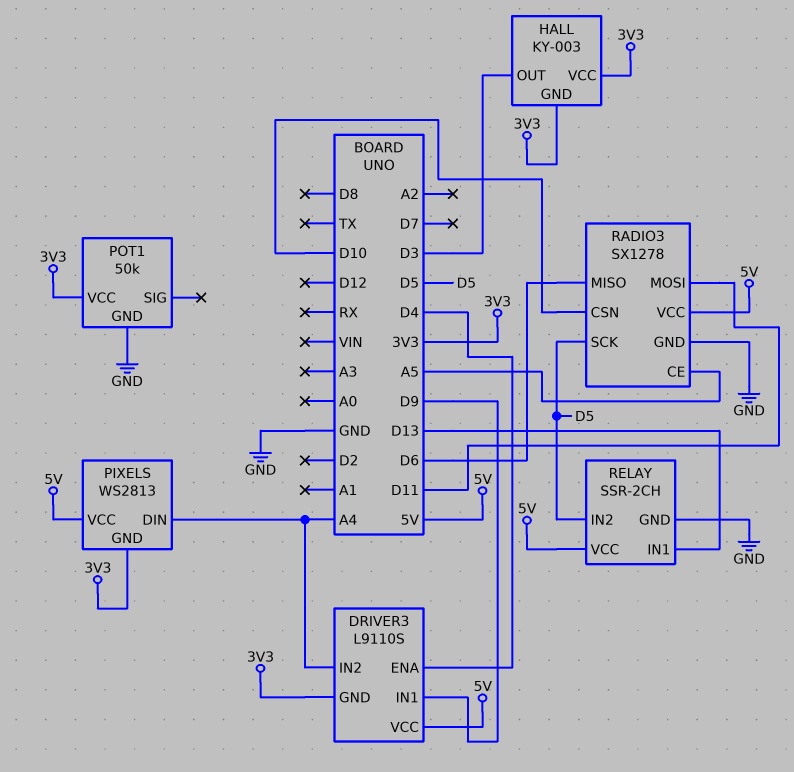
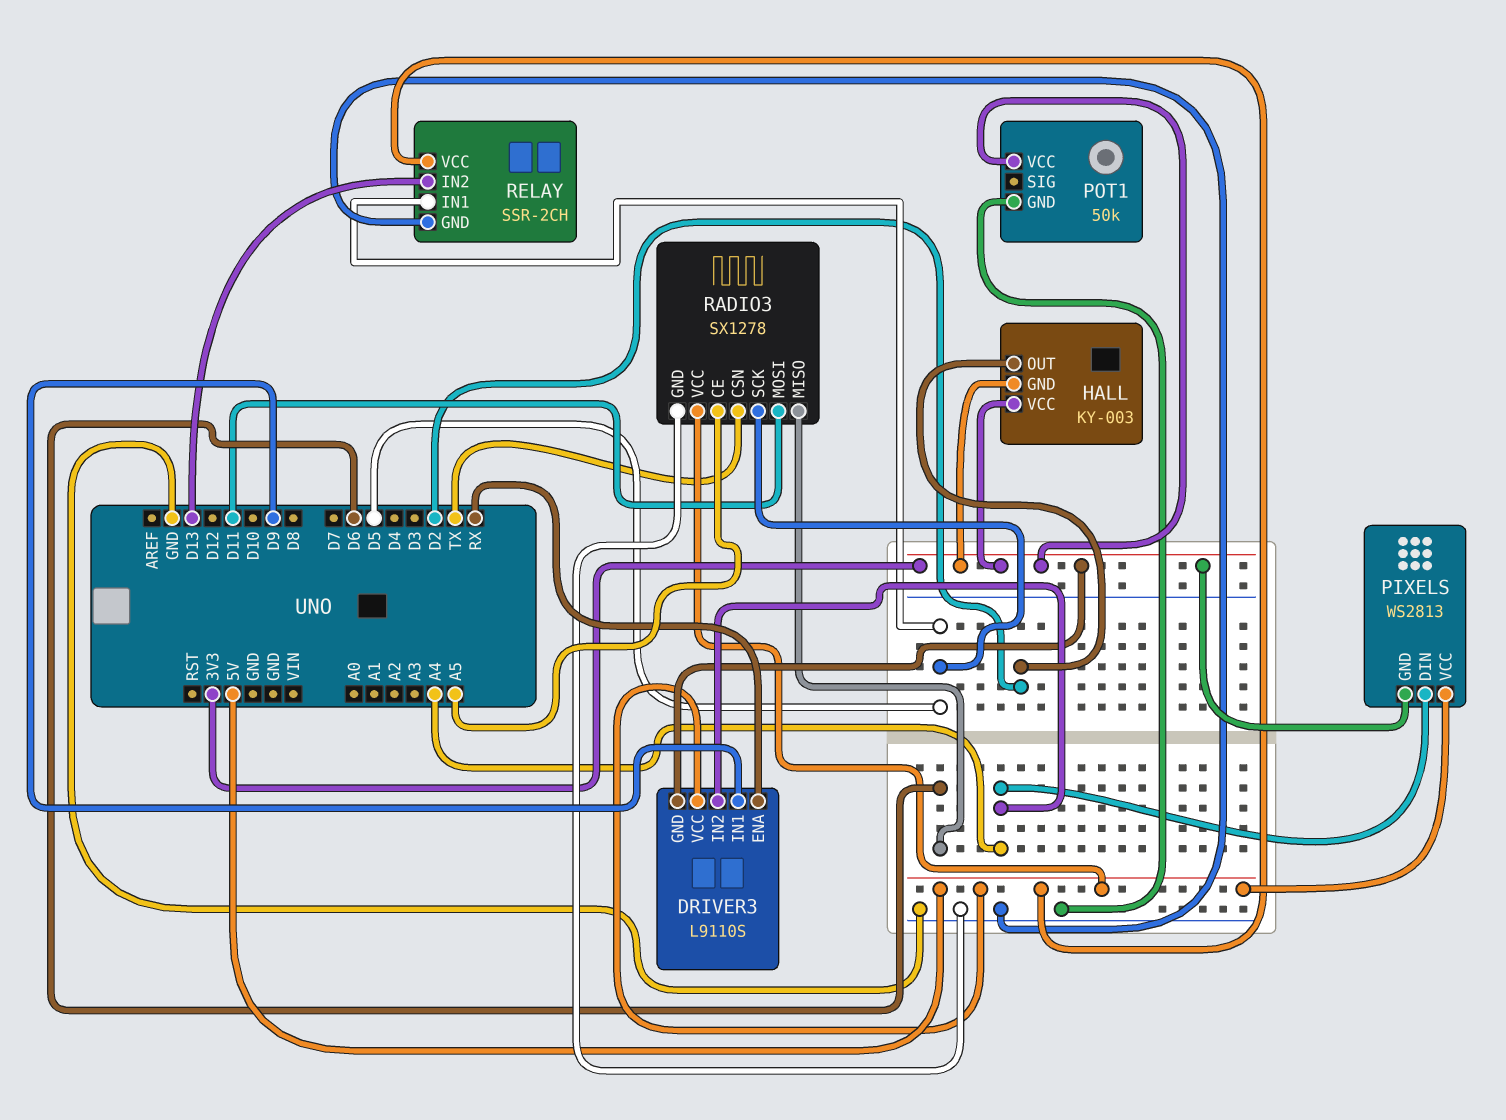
DRIVER3 pin ENA: D4 -> RX
HALL pin OUT: D3 -> D2
RADIO3 pin CSN: D10 -> TX
RELAY pin IN1: D13 -> D5
RELAY pin IN2: D5 -> D13

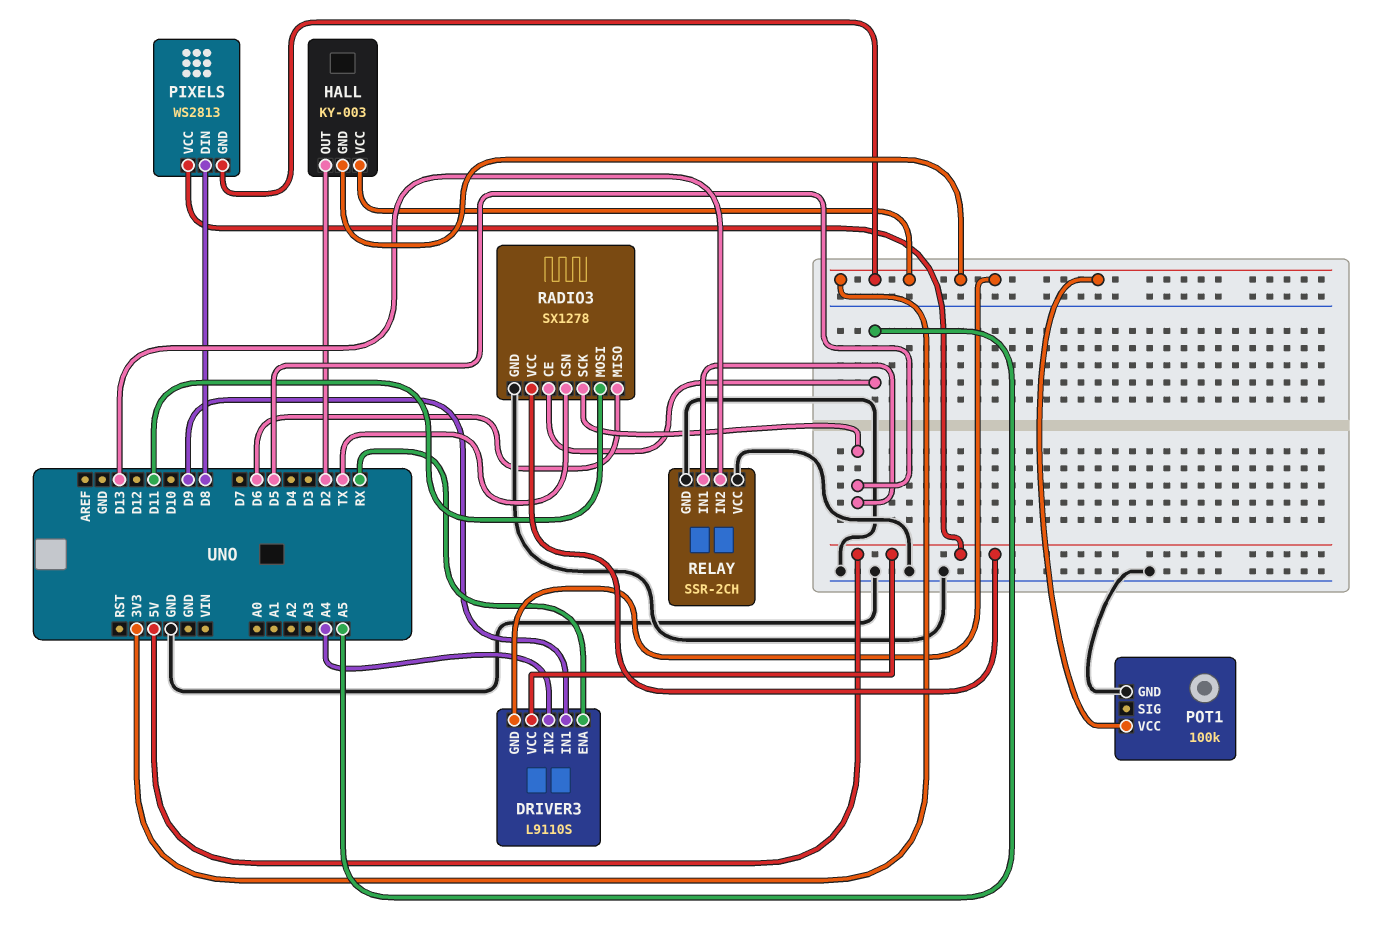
PIXELS pin DIN: A4 -> D8
POT1: 50k -> 100k
RELAY pin VCC: 5V -> GND

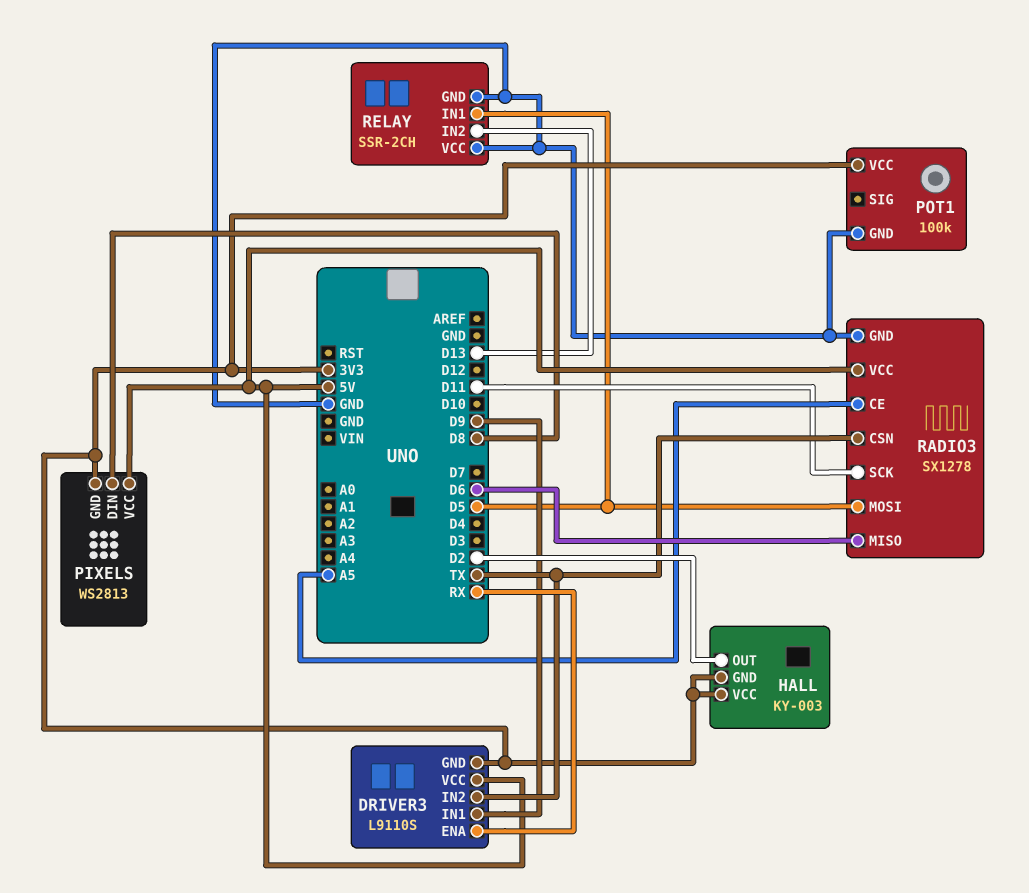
DRIVER3 pin IN2: A4 -> TX
RADIO3 pin MOSI: D11 -> D5
RADIO3 pin SCK: D5 -> D11

